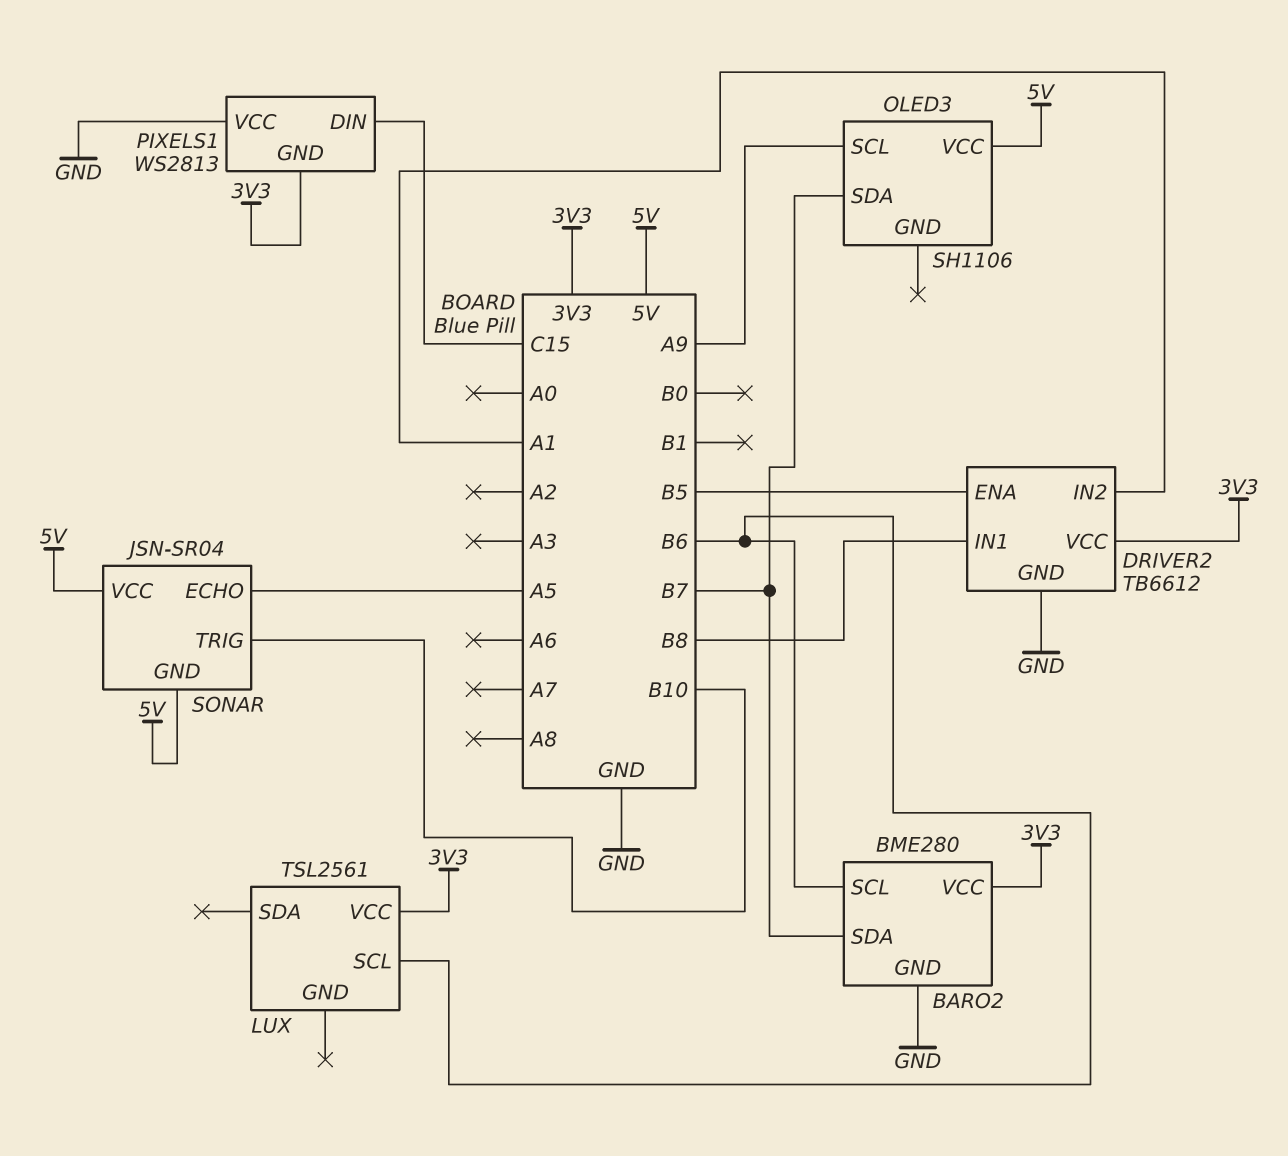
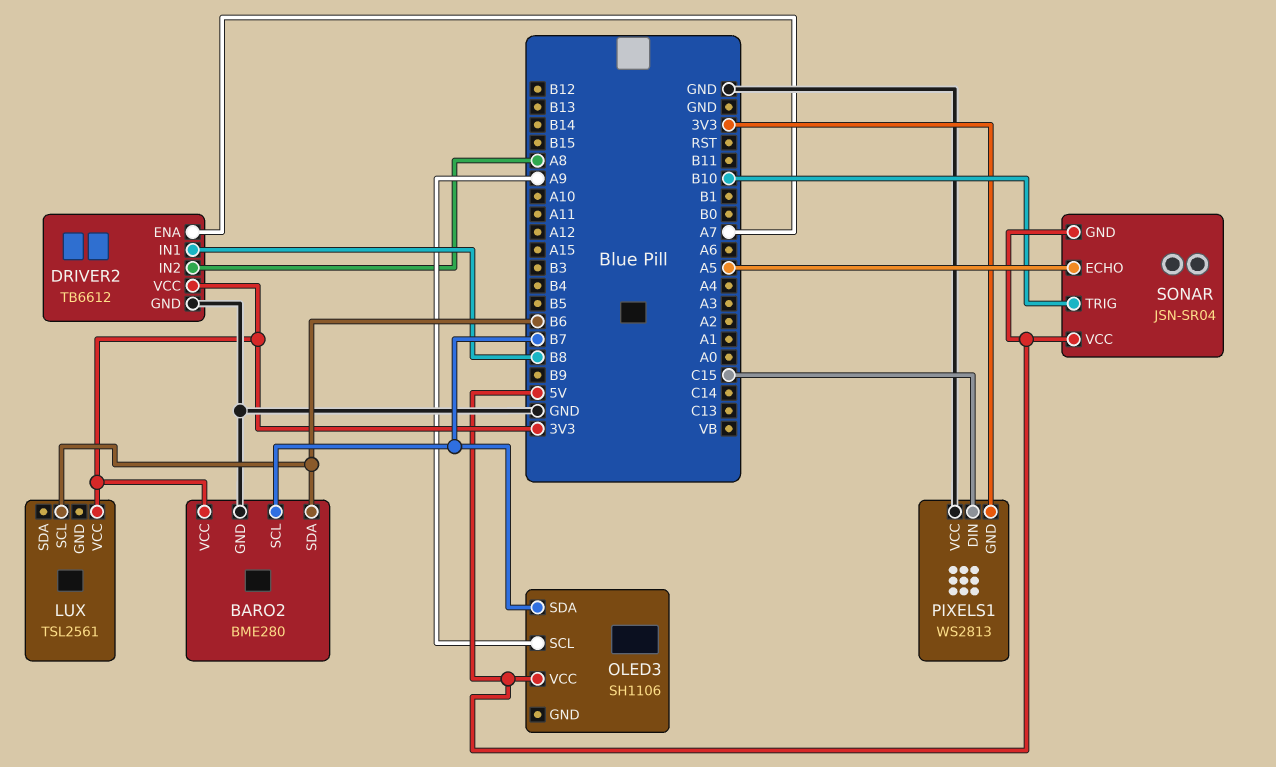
BARO2 pin SCL: B6 -> B7
BARO2 pin SDA: B7 -> B6
DRIVER2 pin ENA: B5 -> A7
DRIVER2 pin IN2: A1 -> A8

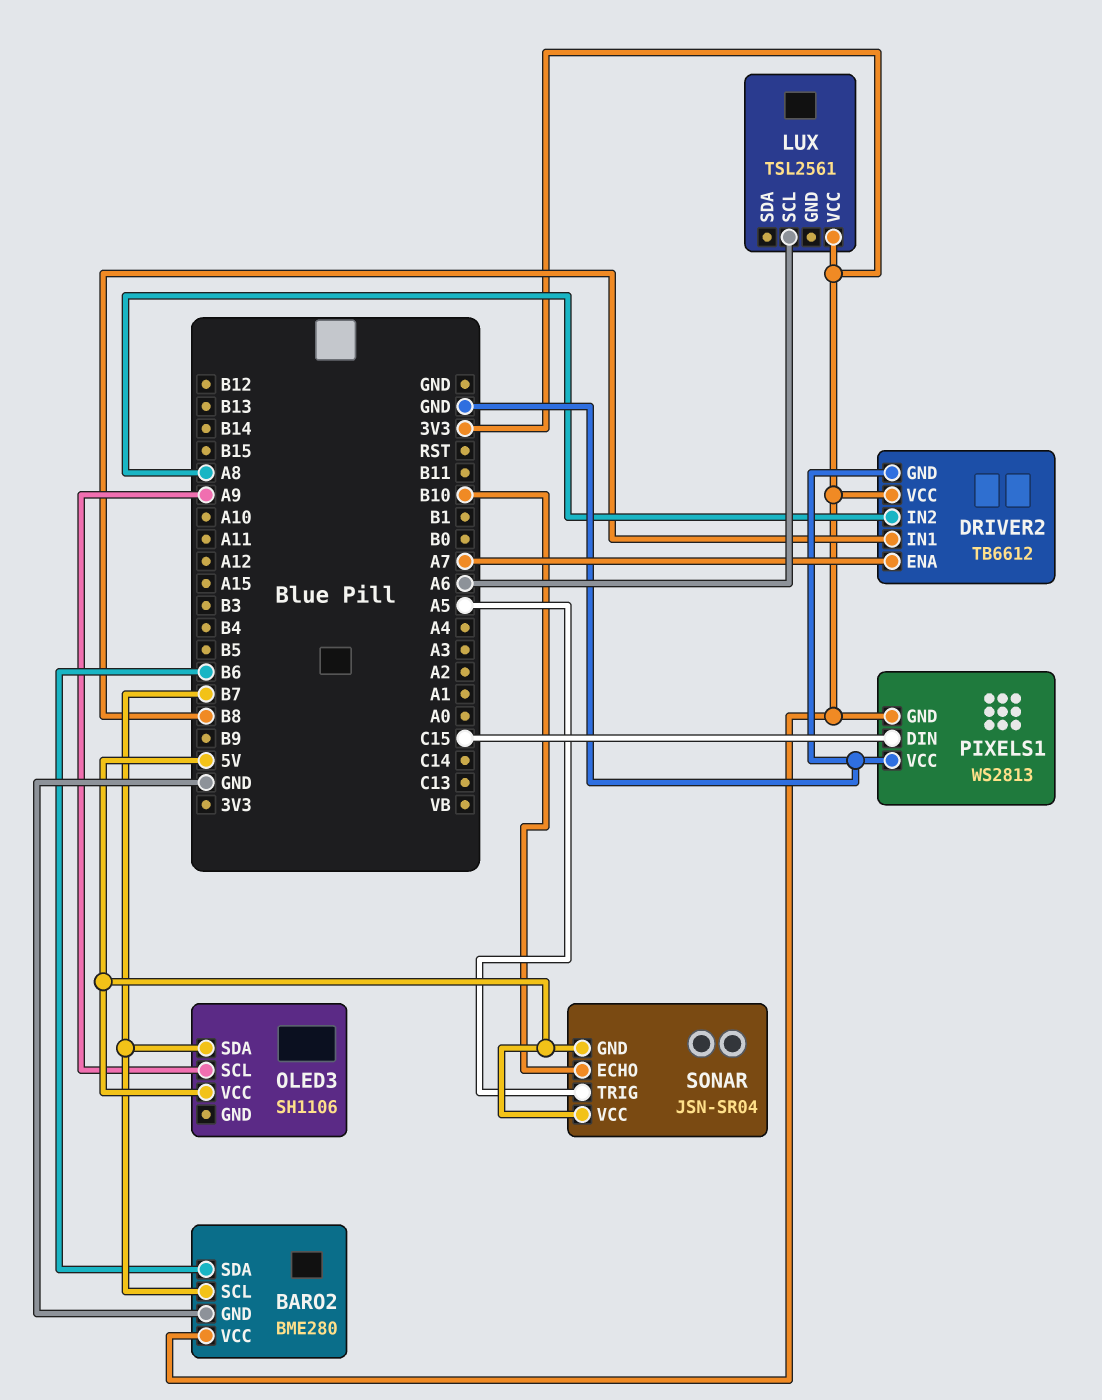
LUX pin SCL: B6 -> A6
SONAR pin ECHO: A5 -> B10
SONAR pin TRIG: B10 -> A5

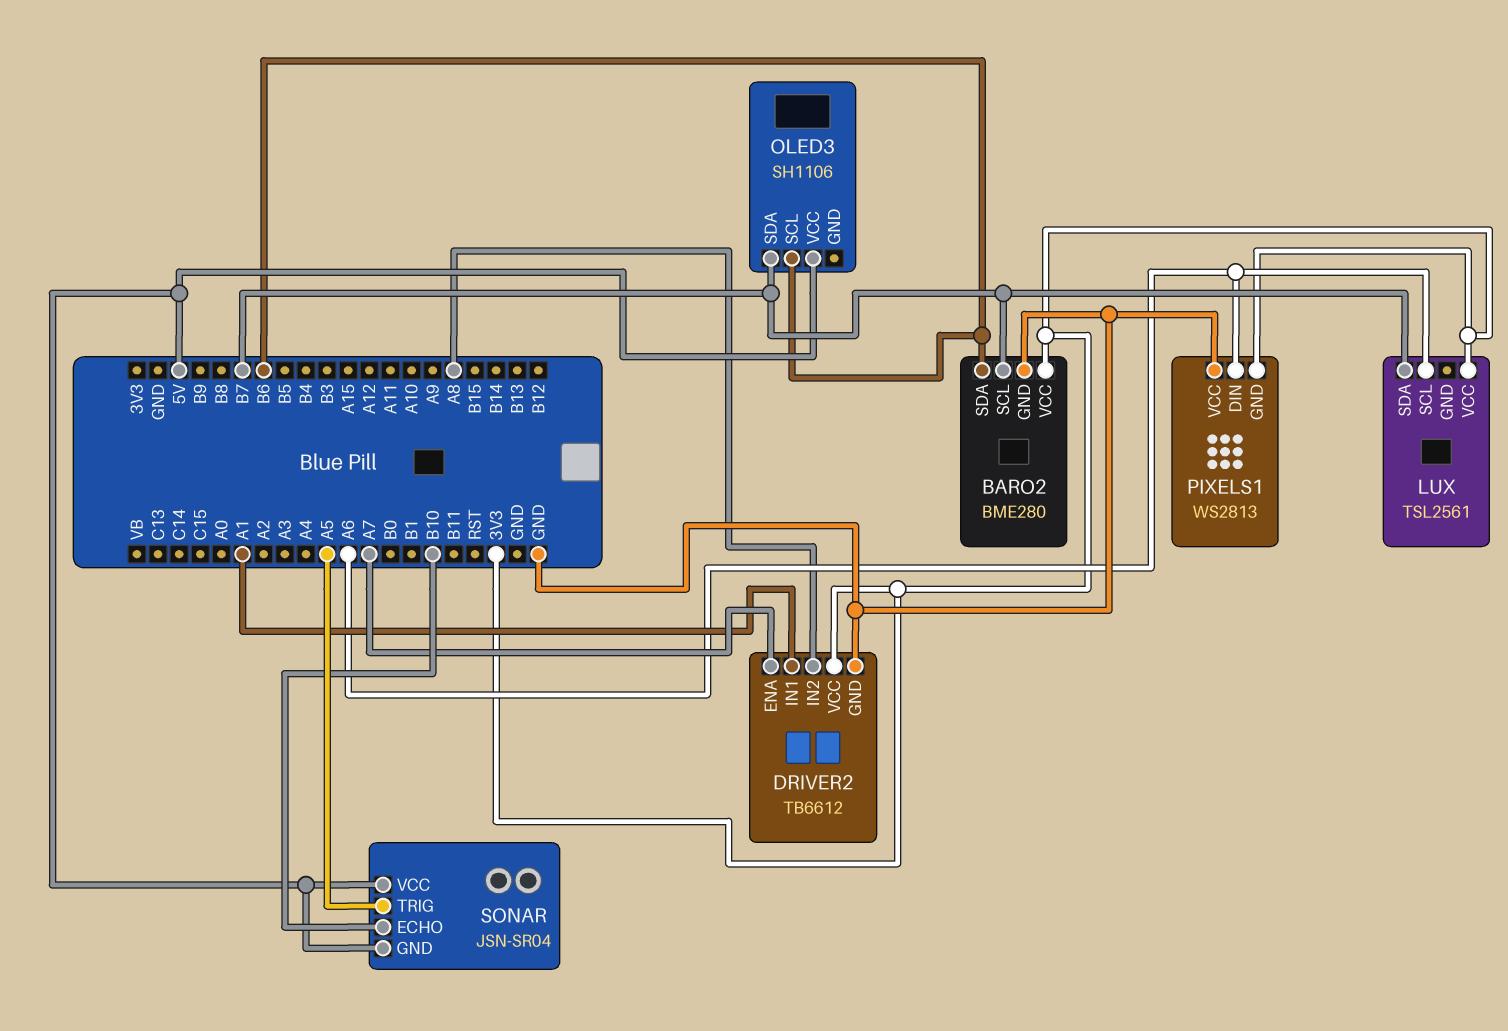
DRIVER2 pin IN1: B8 -> A1
LUX pin SDA: none -> B7
OLED3 pin SCL: A9 -> B6
PIXELS1 pin DIN: C15 -> A6

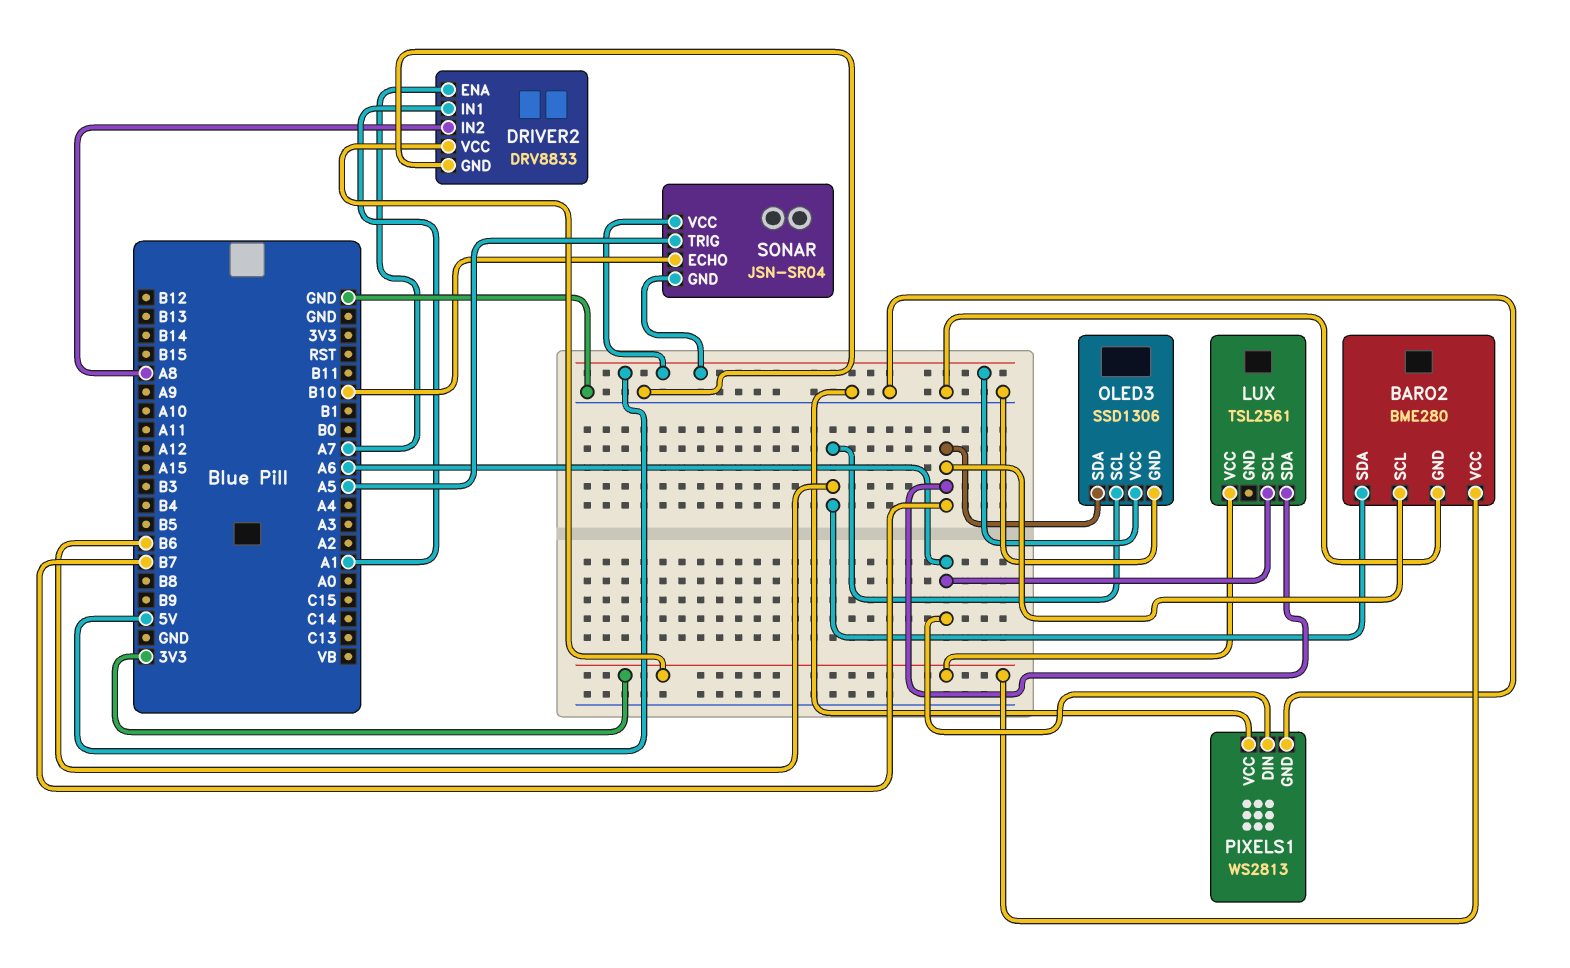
DRIVER2: TB6612 -> DRV8833
OLED3: SH1106 -> SSD1306
OLED3 pin GND: none -> GND
PIXELS1 pin GND: 3V3 -> GND

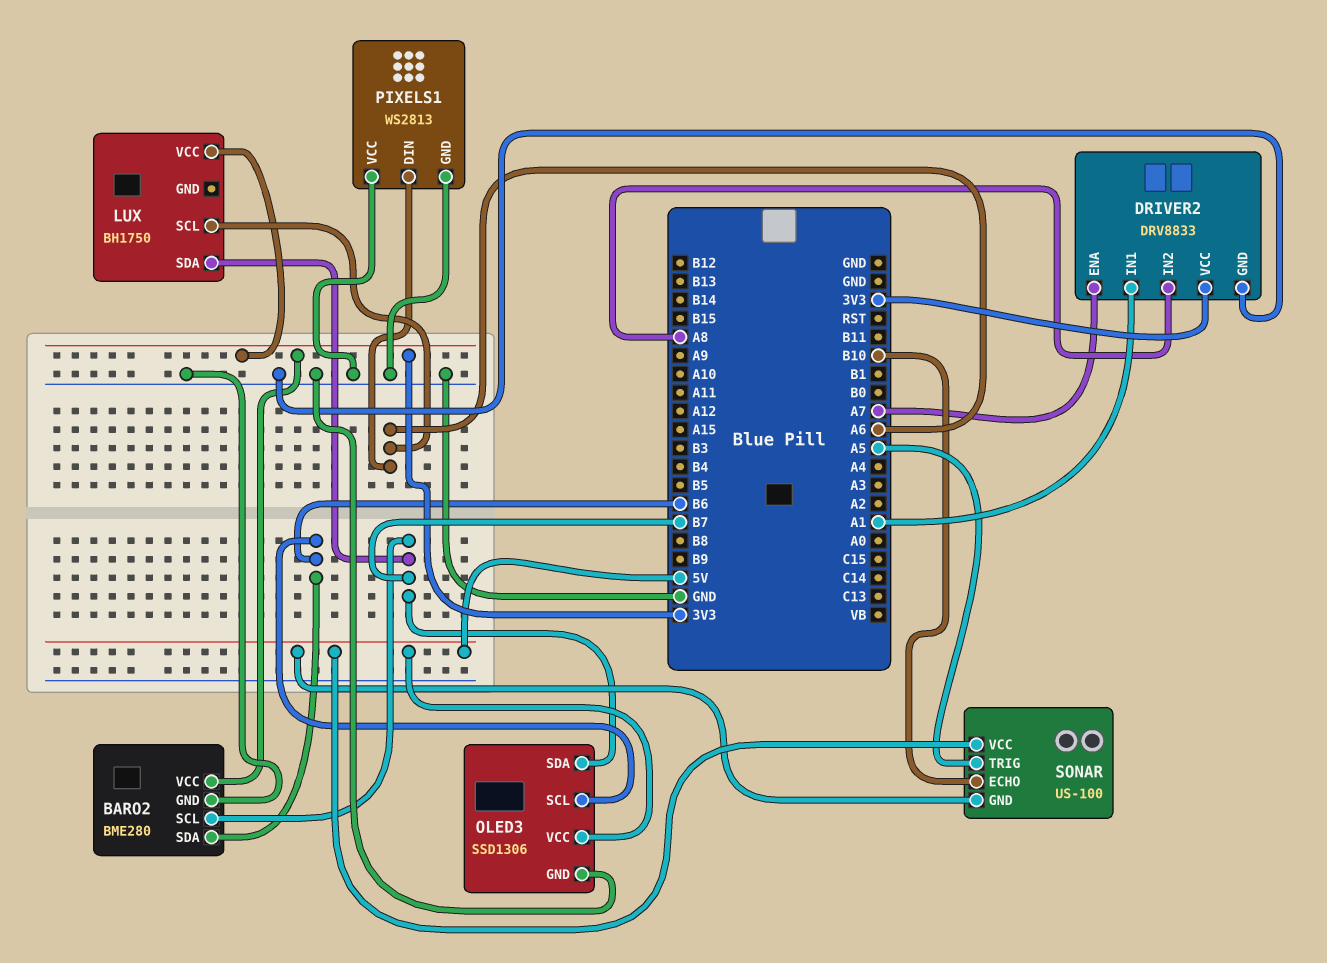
LUX: TSL2561 -> BH1750
SONAR: JSN-SR04 -> US-100

